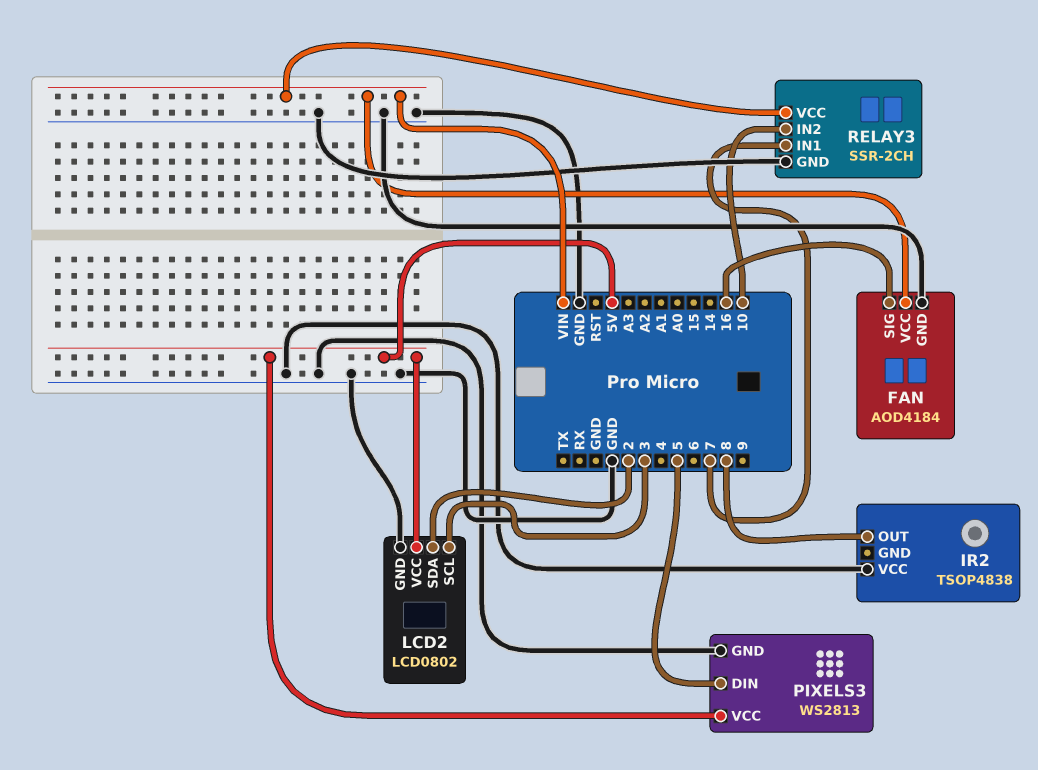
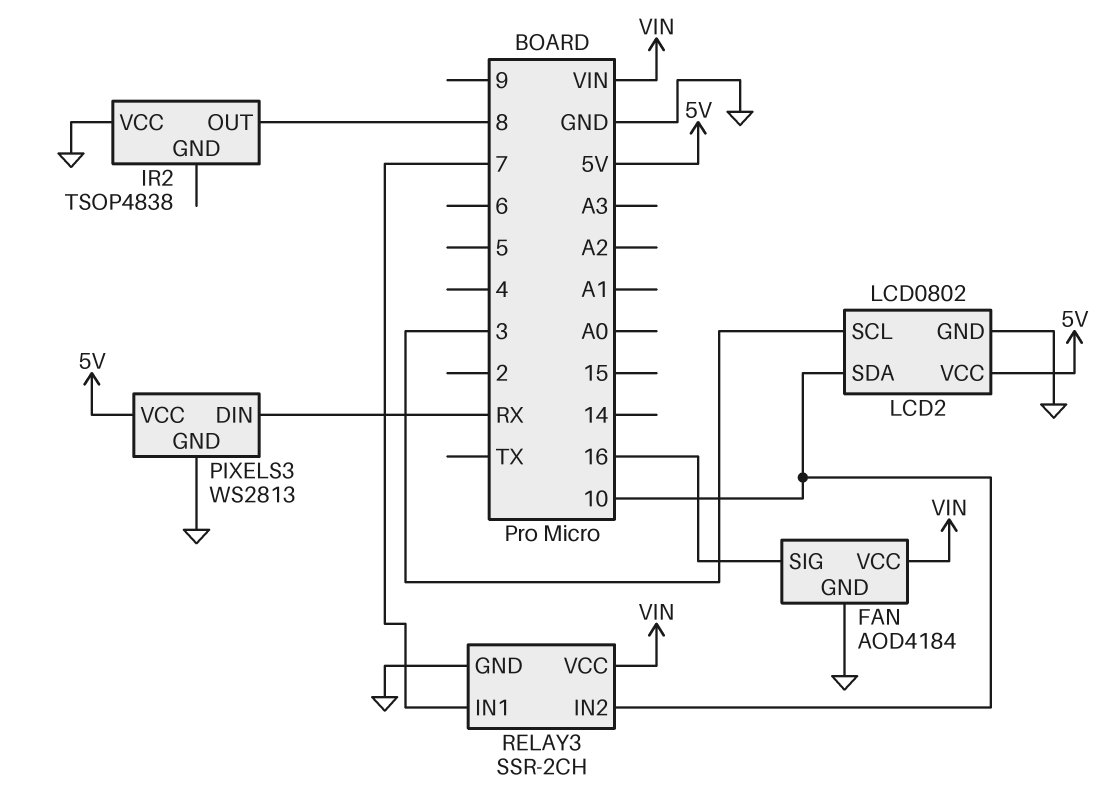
LCD2 pin SDA: 2 -> 10
PIXELS3 pin DIN: 5 -> RX

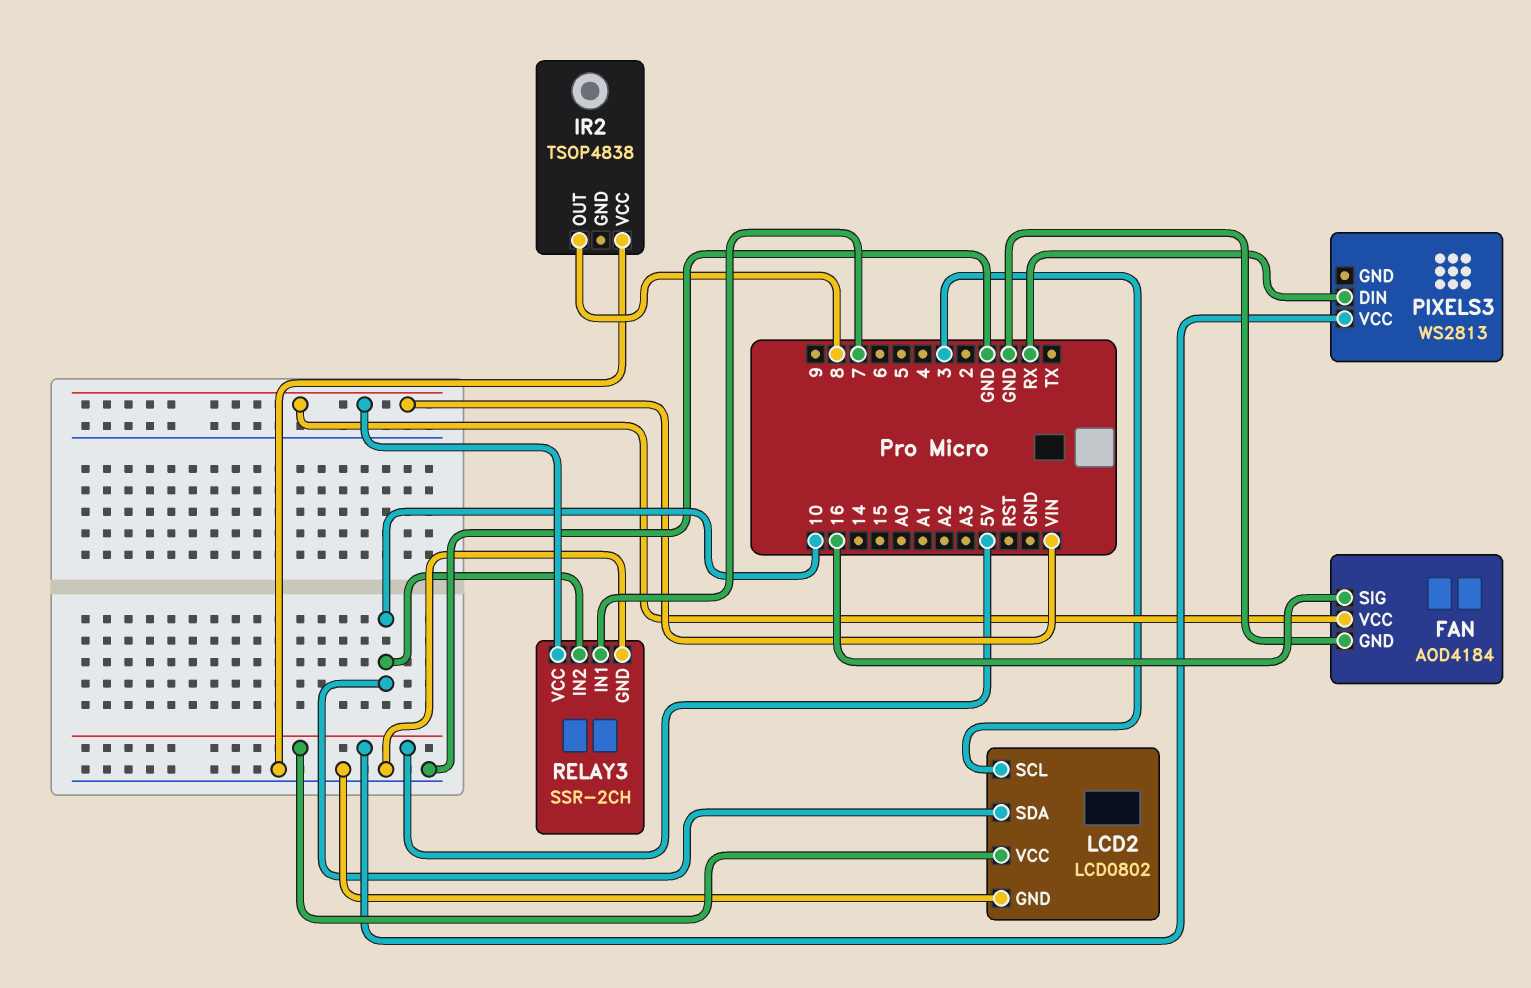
PIXELS3 pin GND: GND -> none

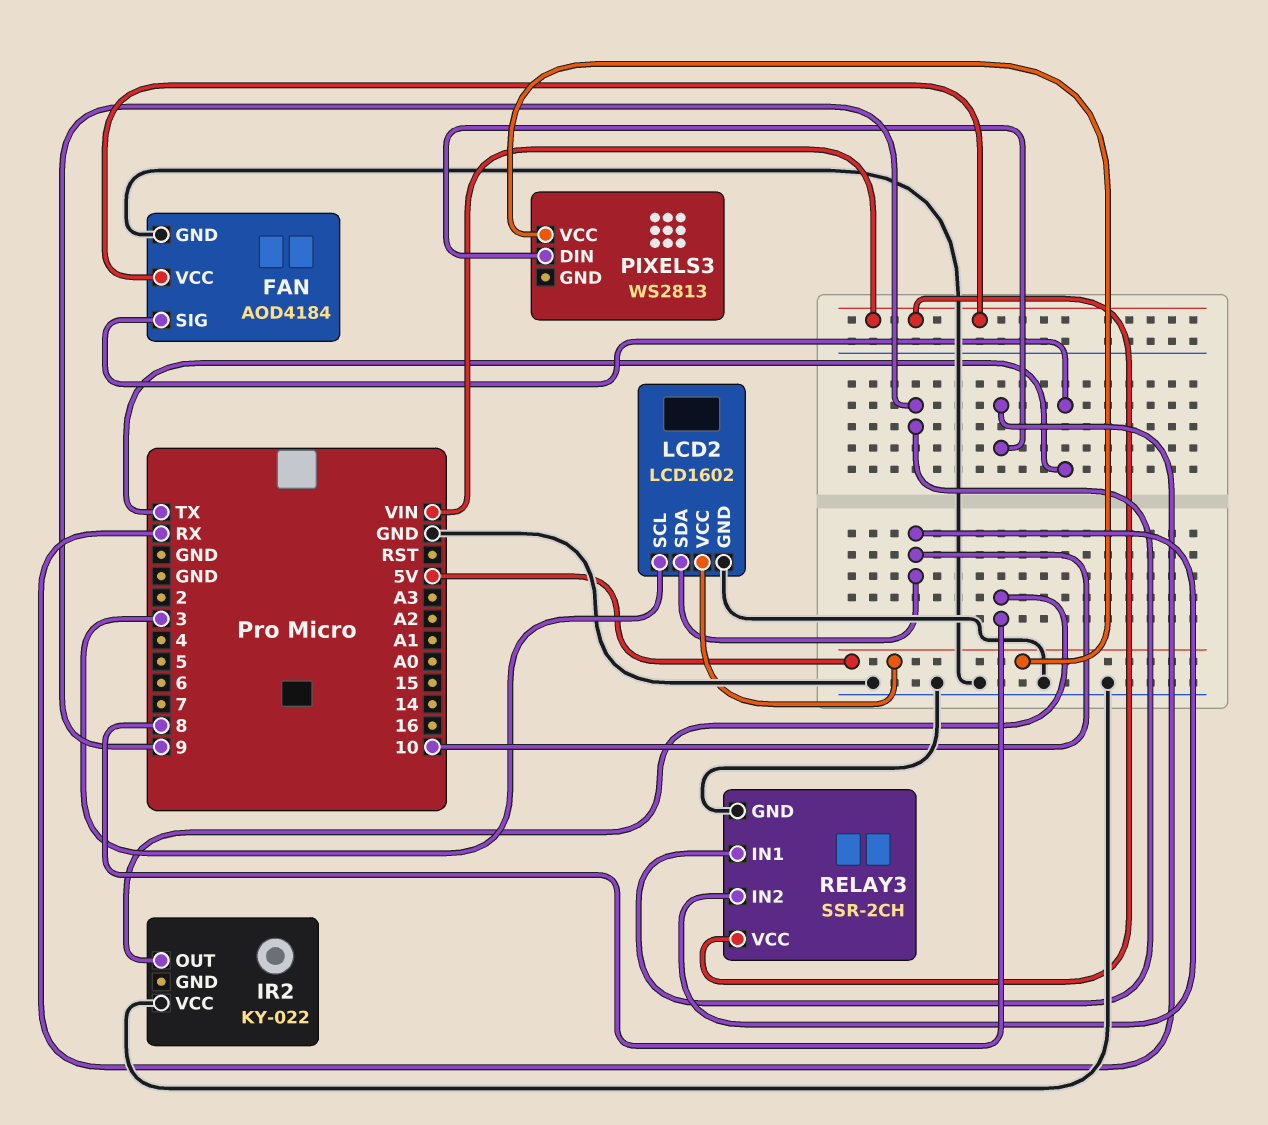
FAN pin SIG: 16 -> TX
IR2: TSOP4838 -> KY-022
LCD2: LCD0802 -> LCD1602
RELAY3 pin IN1: 7 -> 9

